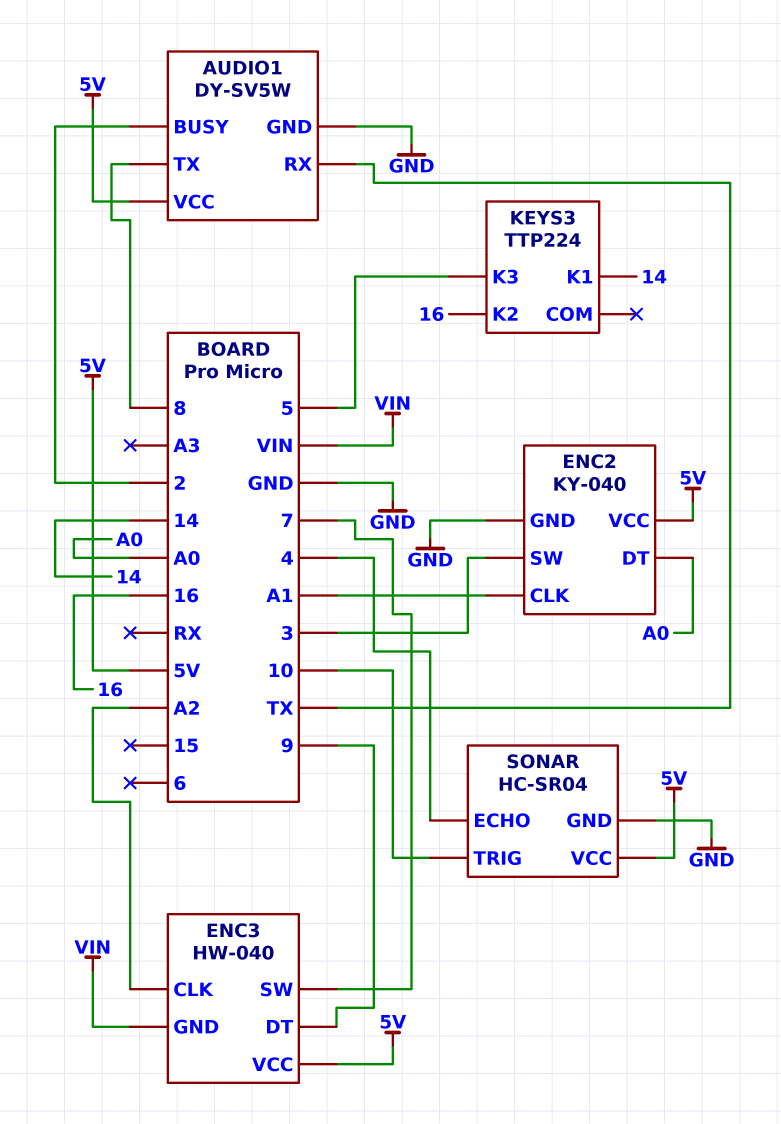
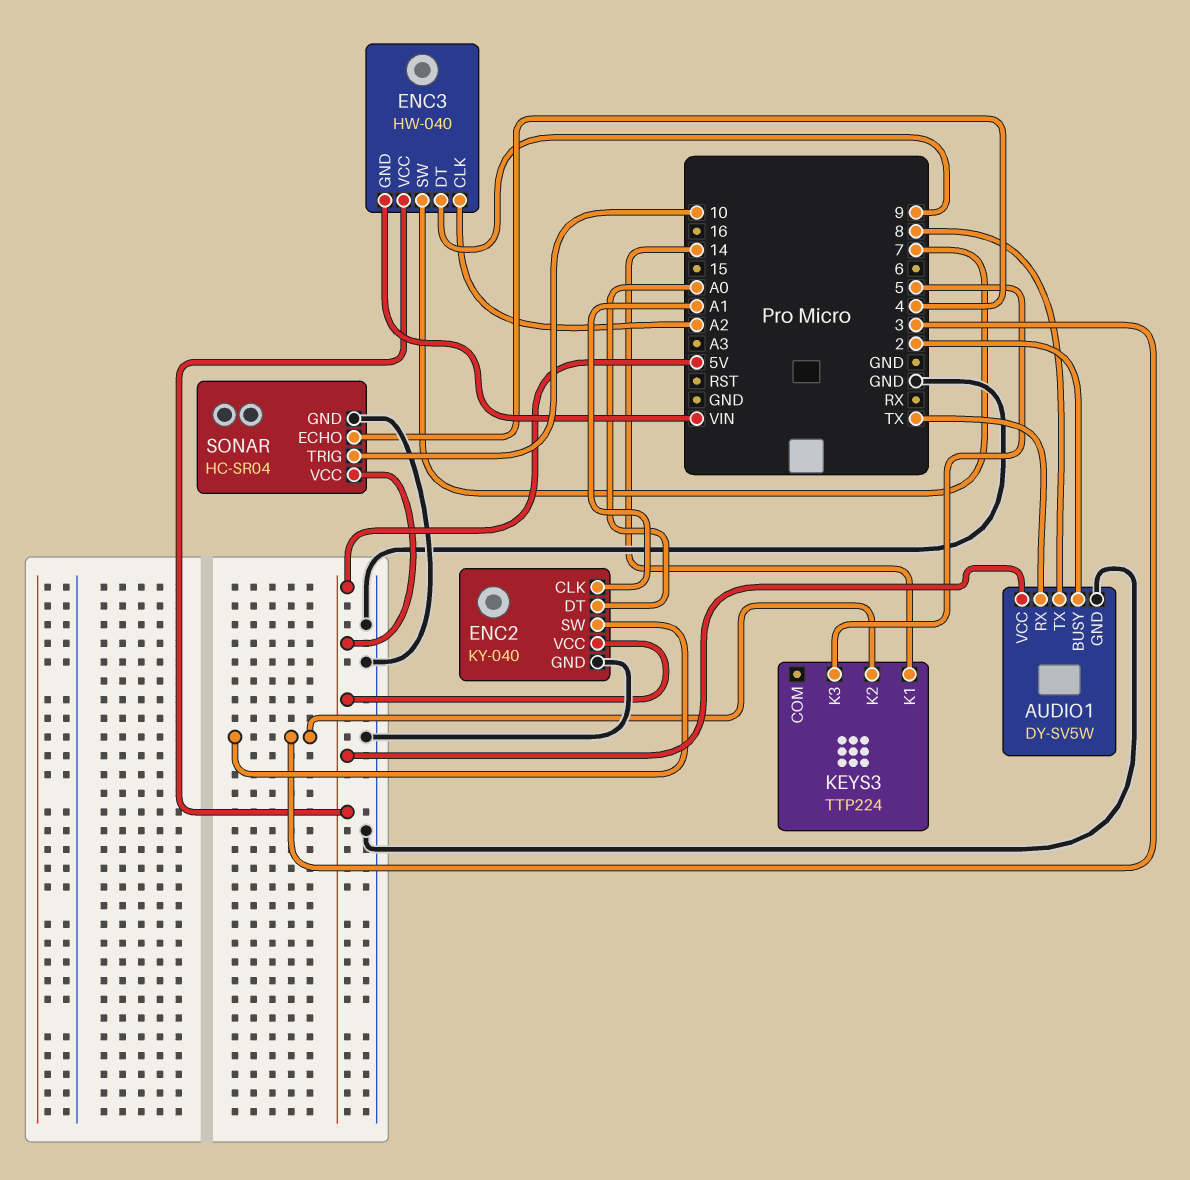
KEYS3 pin K2: 16 -> 3

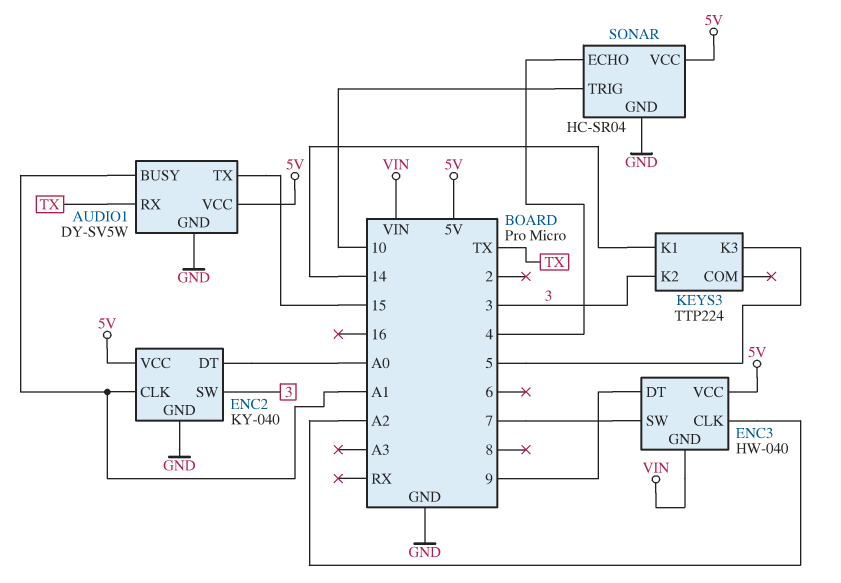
AUDIO1 pin BUSY: 2 -> A1
AUDIO1 pin TX: 8 -> 15

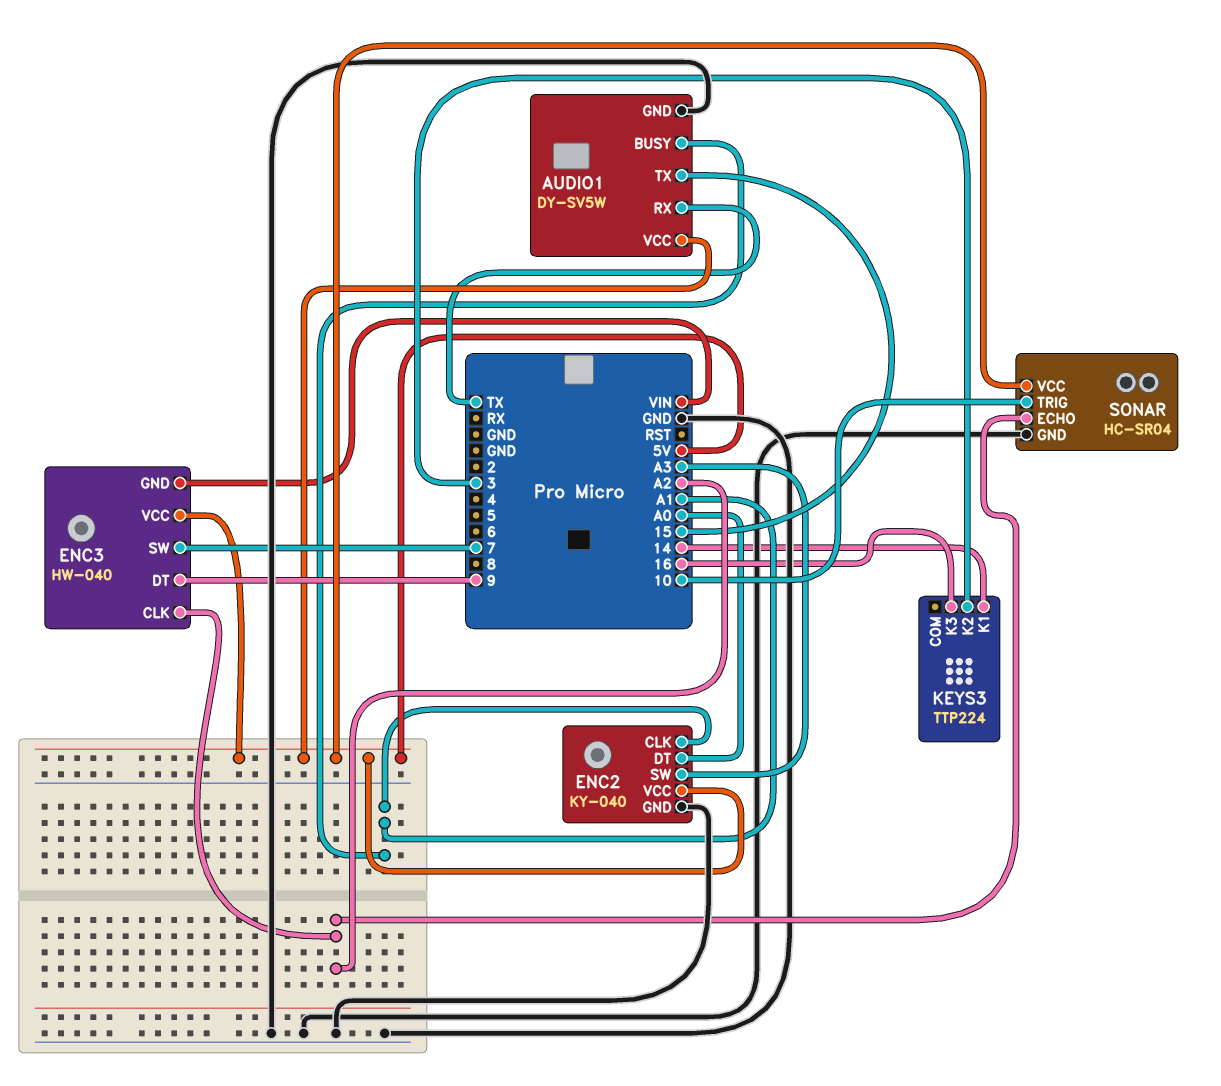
ENC2 pin SW: 3 -> A3
KEYS3 pin K3: 5 -> 16
SONAR pin ECHO: 4 -> A2

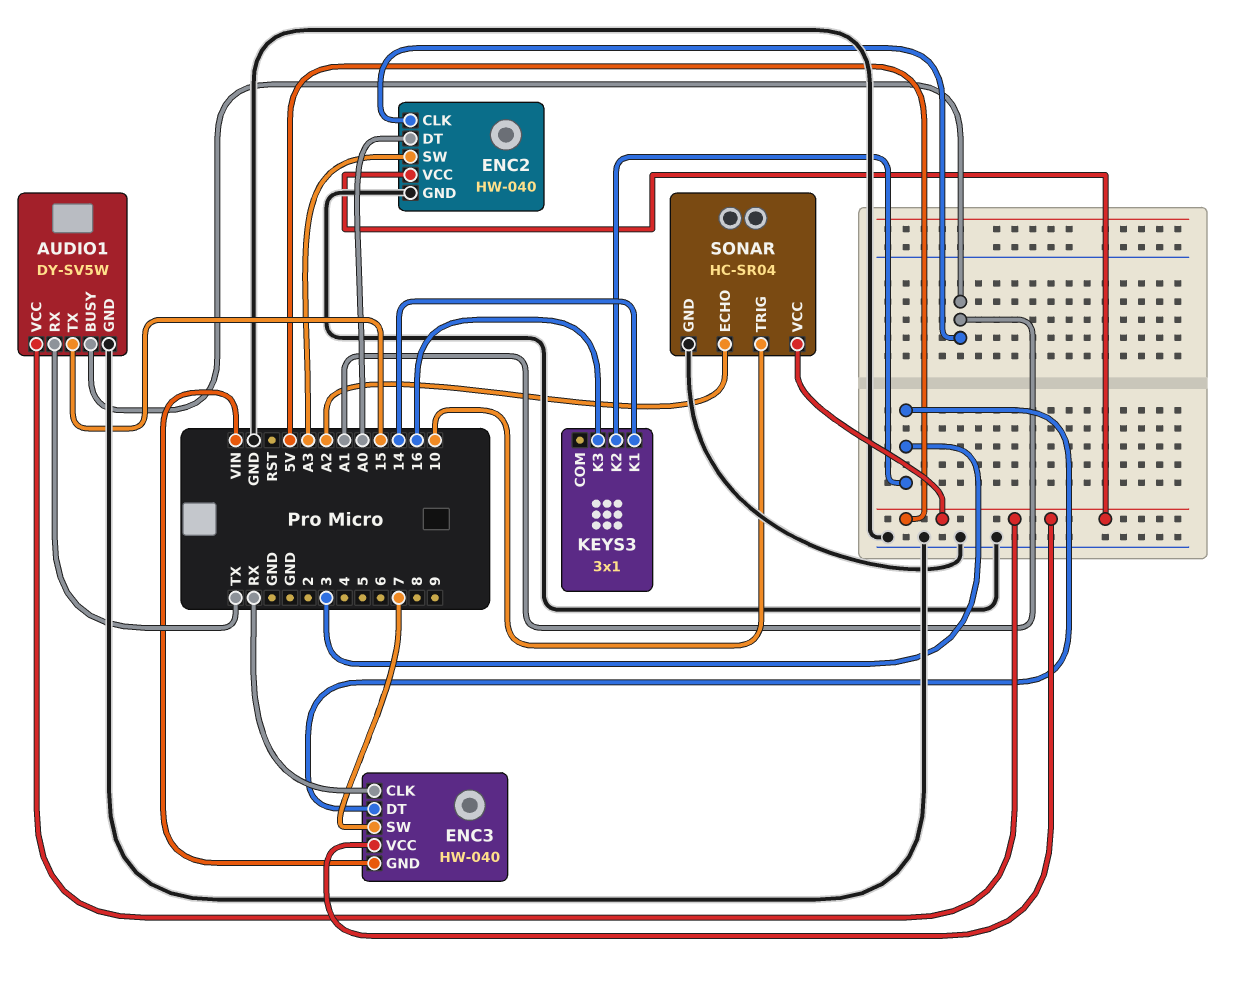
ENC2: KY-040 -> HW-040
ENC3 pin CLK: A2 -> RX
ENC3 pin DT: 9 -> 3
KEYS3: TTP224 -> 3x1

